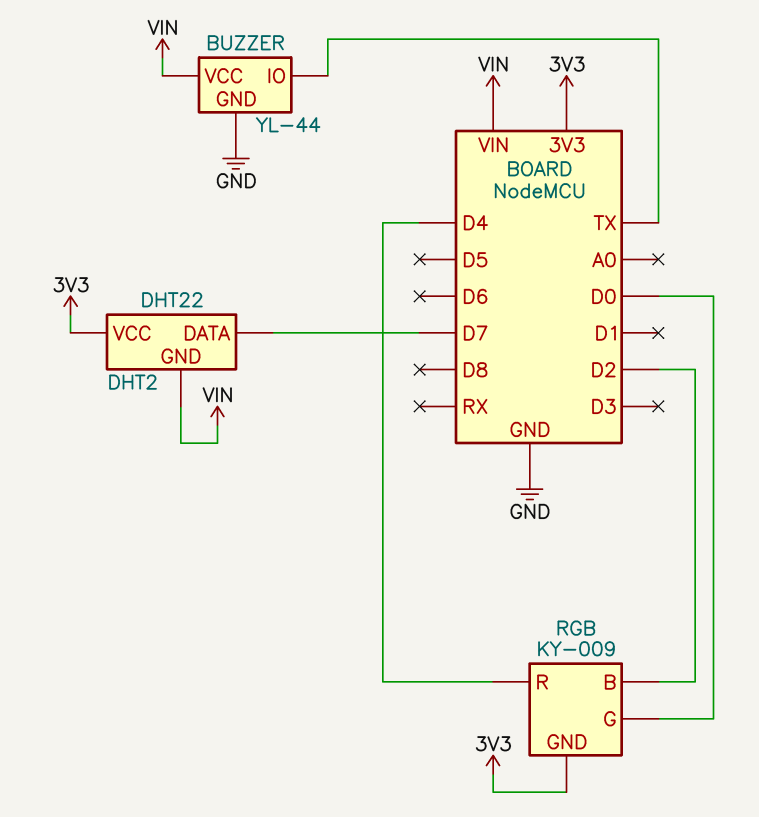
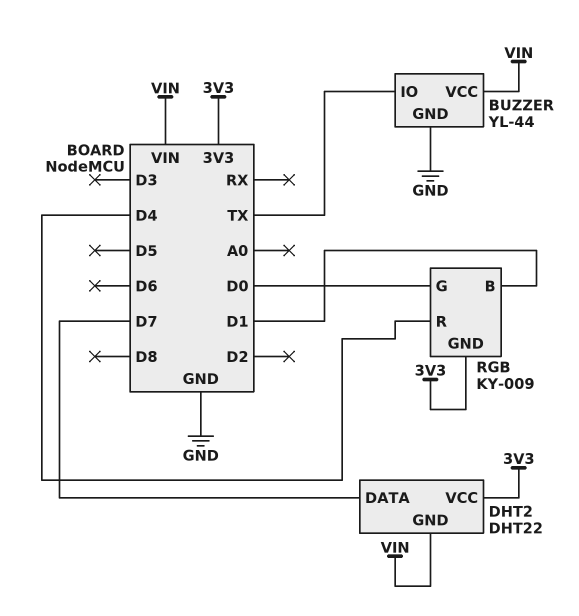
RGB pin B: D2 -> D1

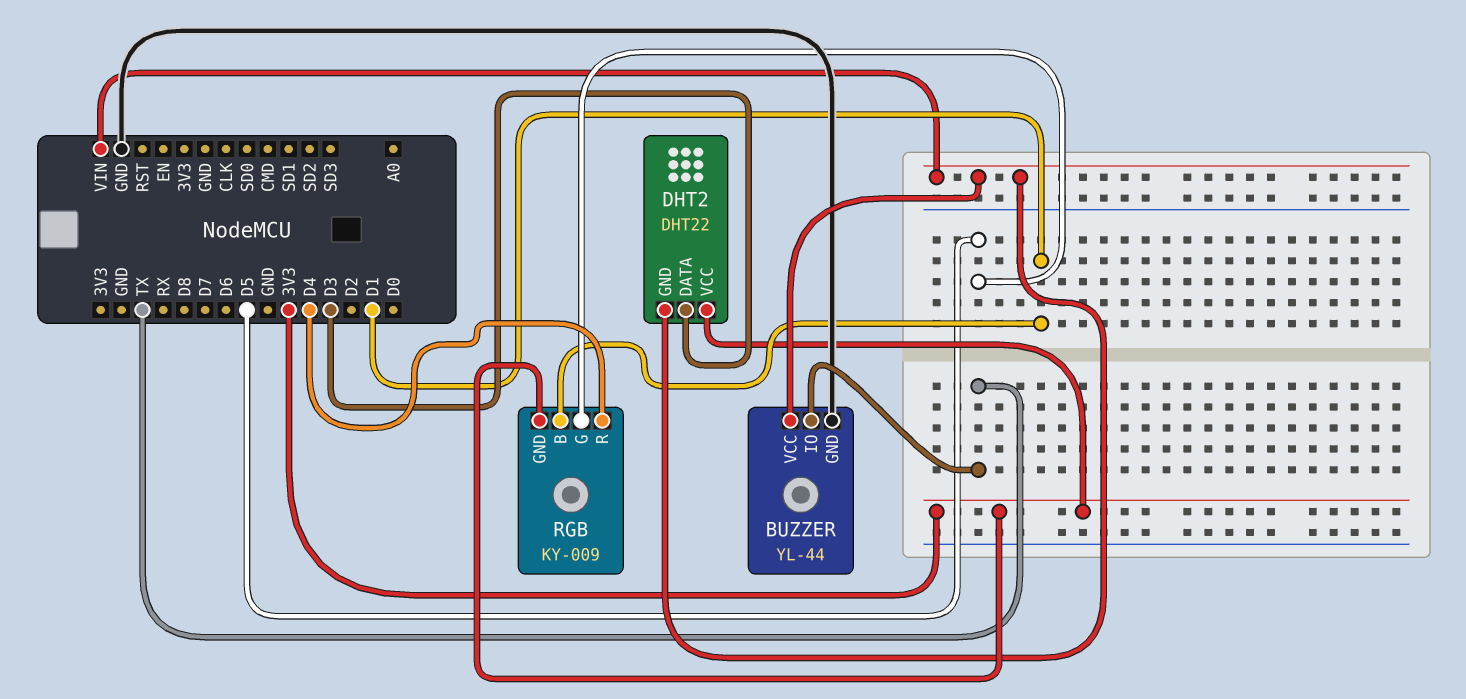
DHT2 pin DATA: D7 -> D3
RGB pin G: D0 -> D5

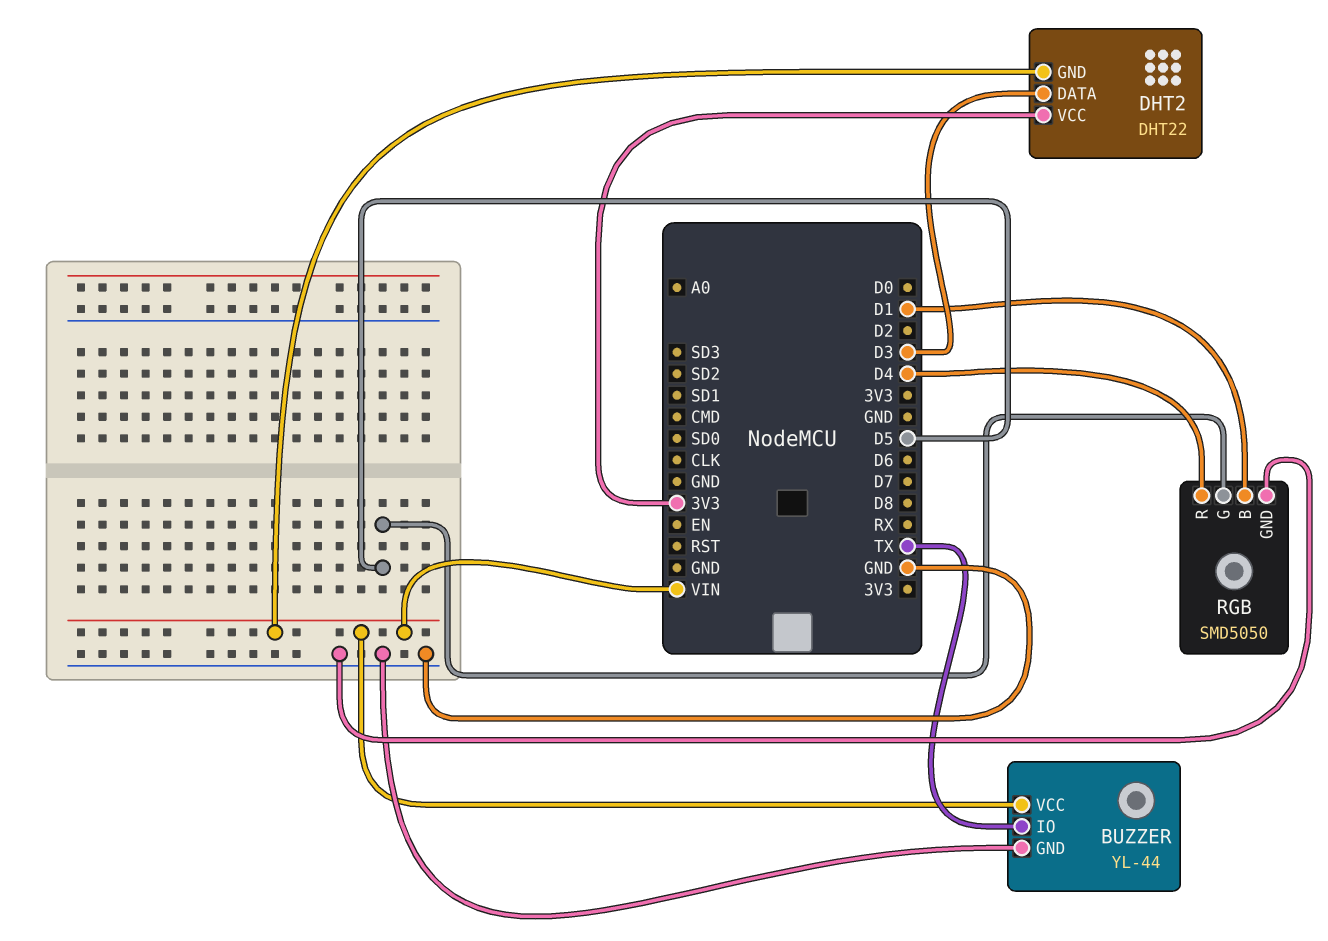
RGB: KY-009 -> SMD5050
RGB pin GND: 3V3 -> GND

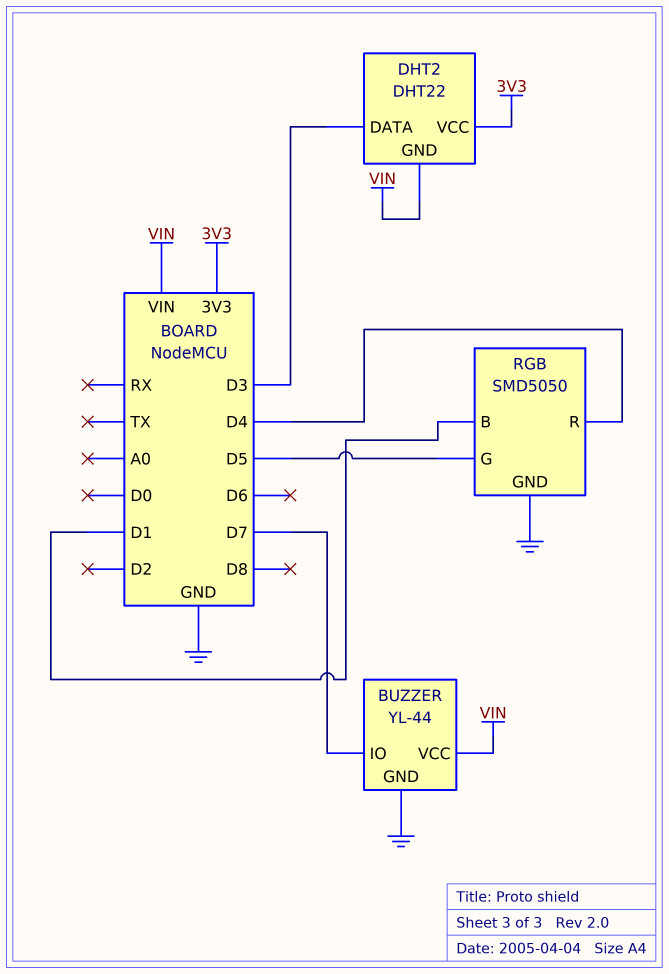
BUZZER pin IO: TX -> D7

